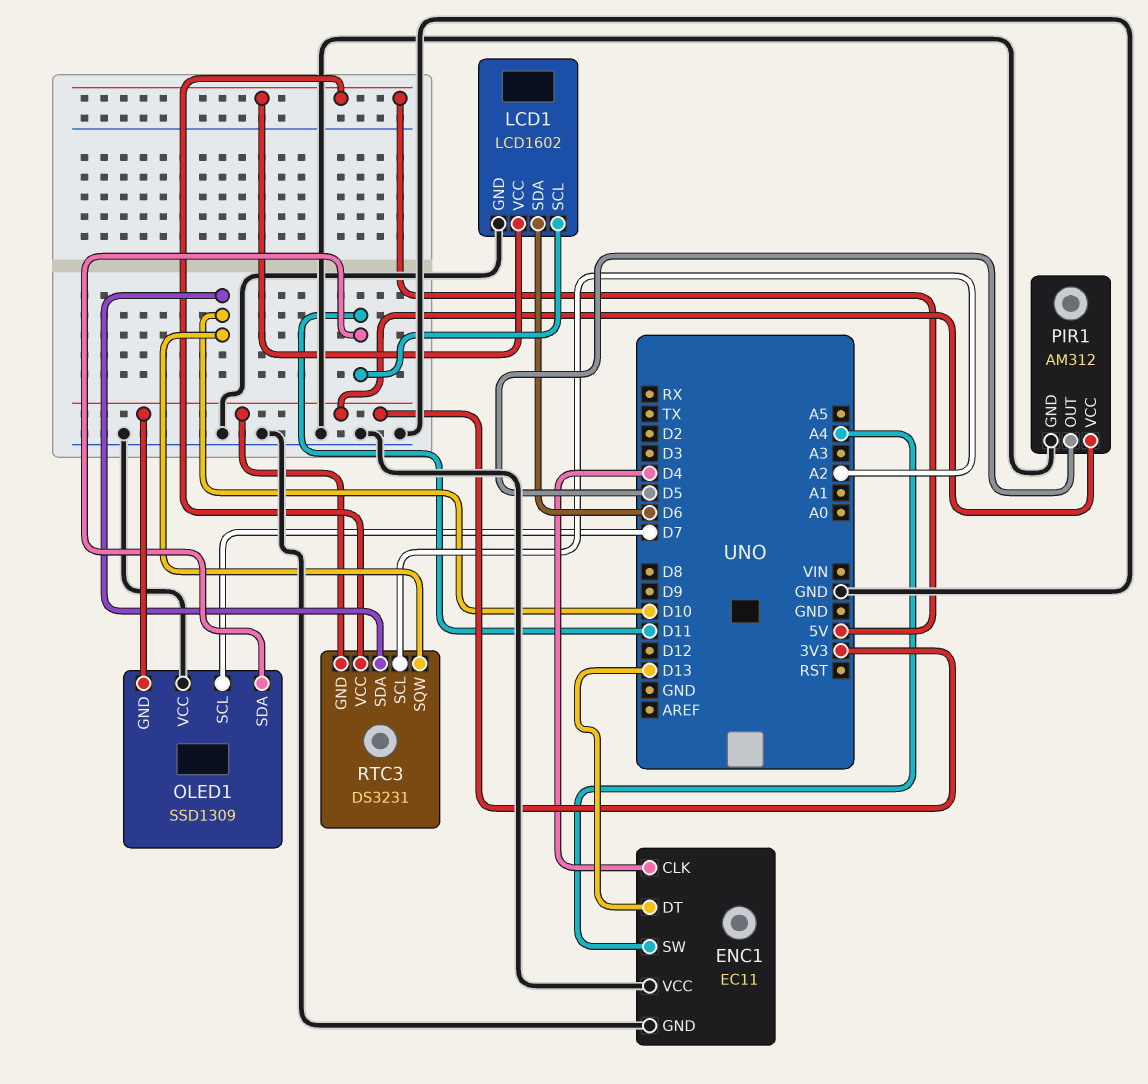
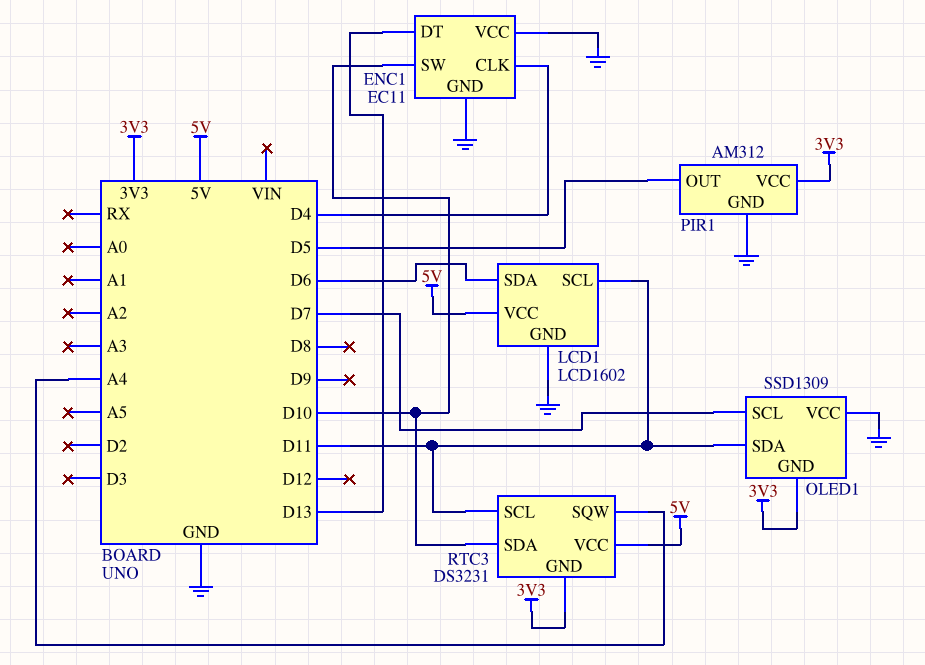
ENC1 pin SW: A4 -> D10
RTC3 pin SCL: A2 -> D11
RTC3 pin SQW: D10 -> A4

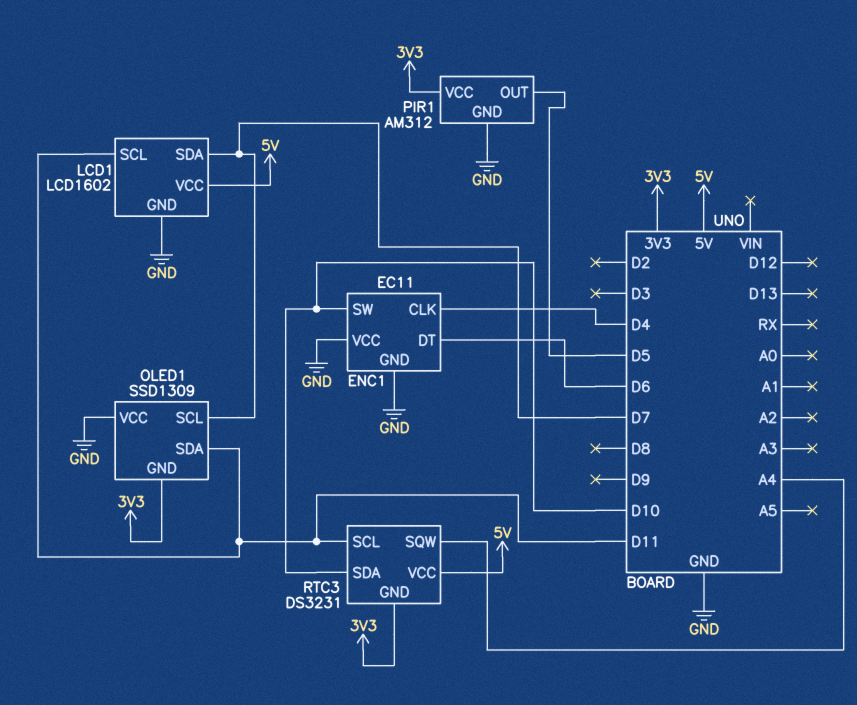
ENC1 pin DT: D13 -> D6
LCD1 pin SDA: D6 -> D7

